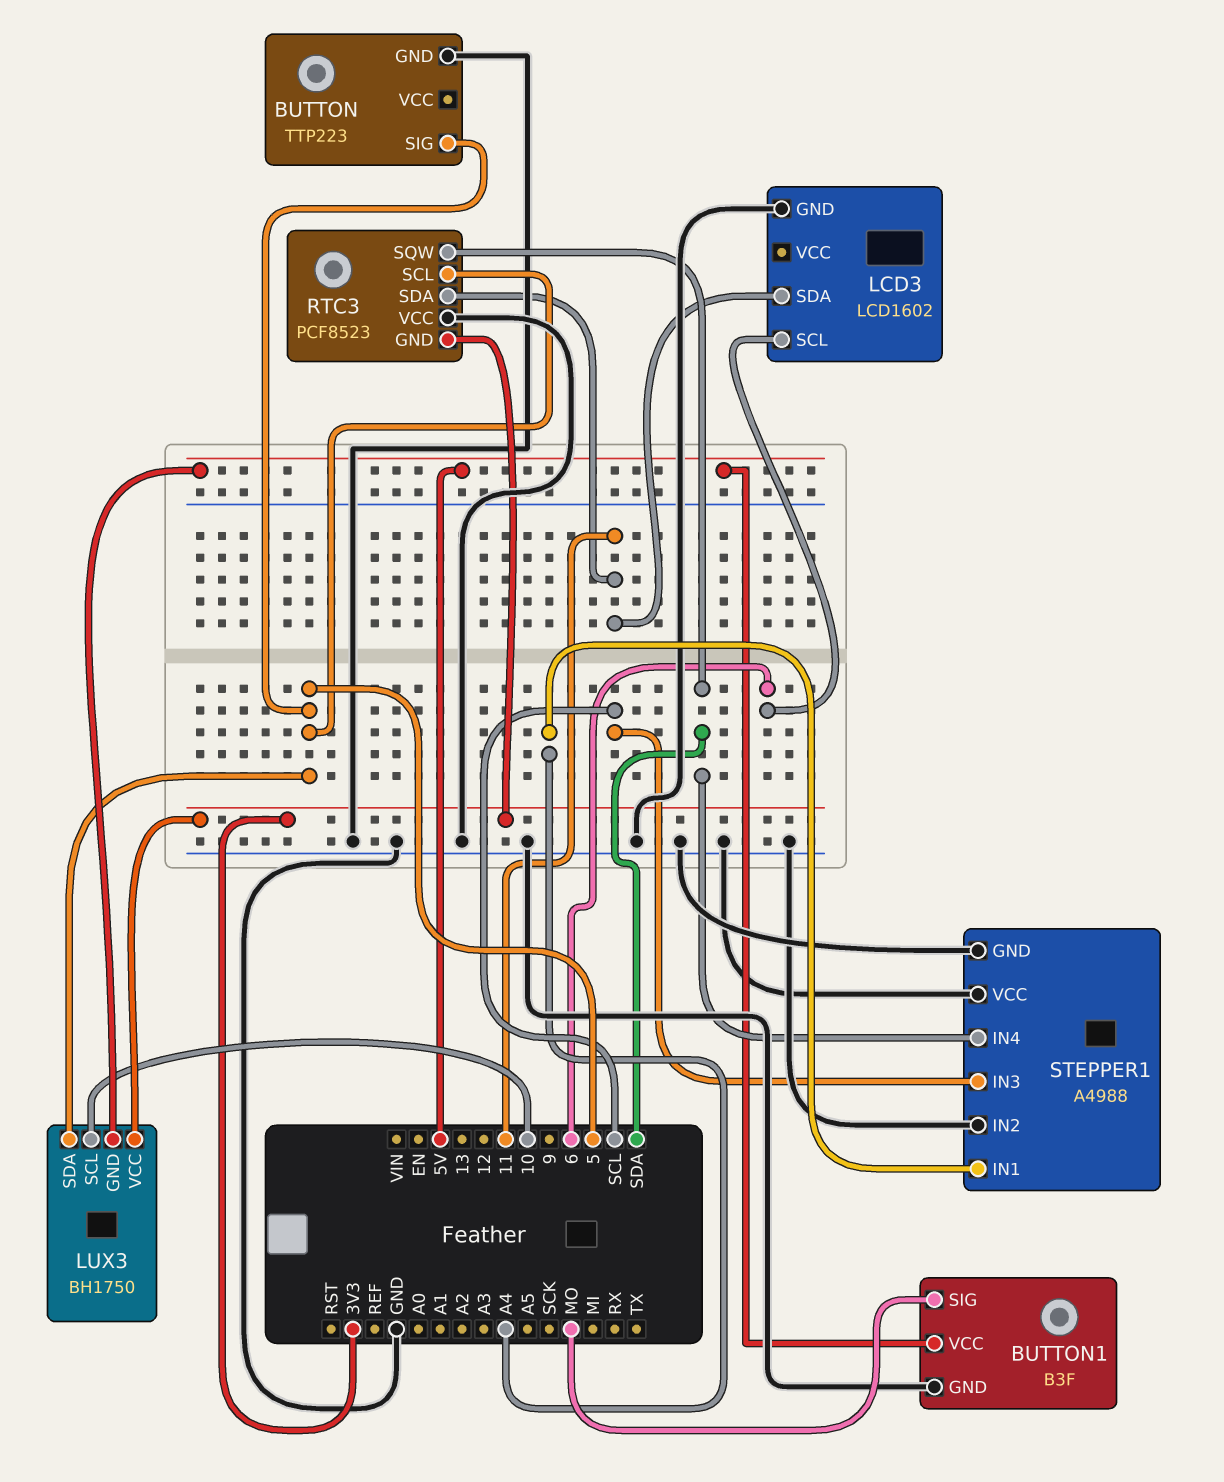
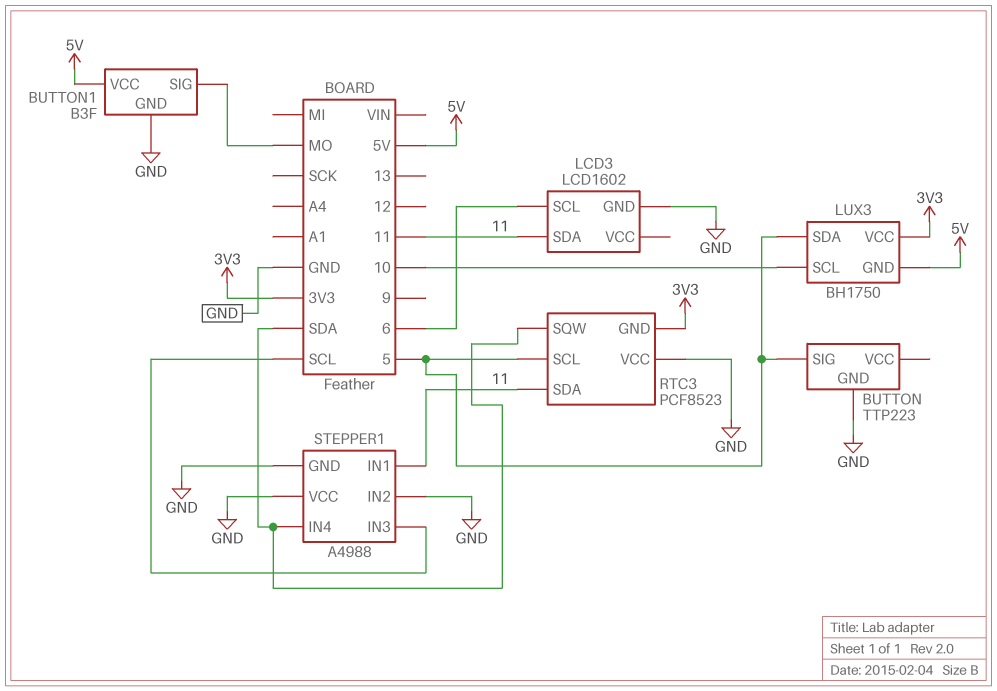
STEPPER1 pin IN1: A4 -> 11

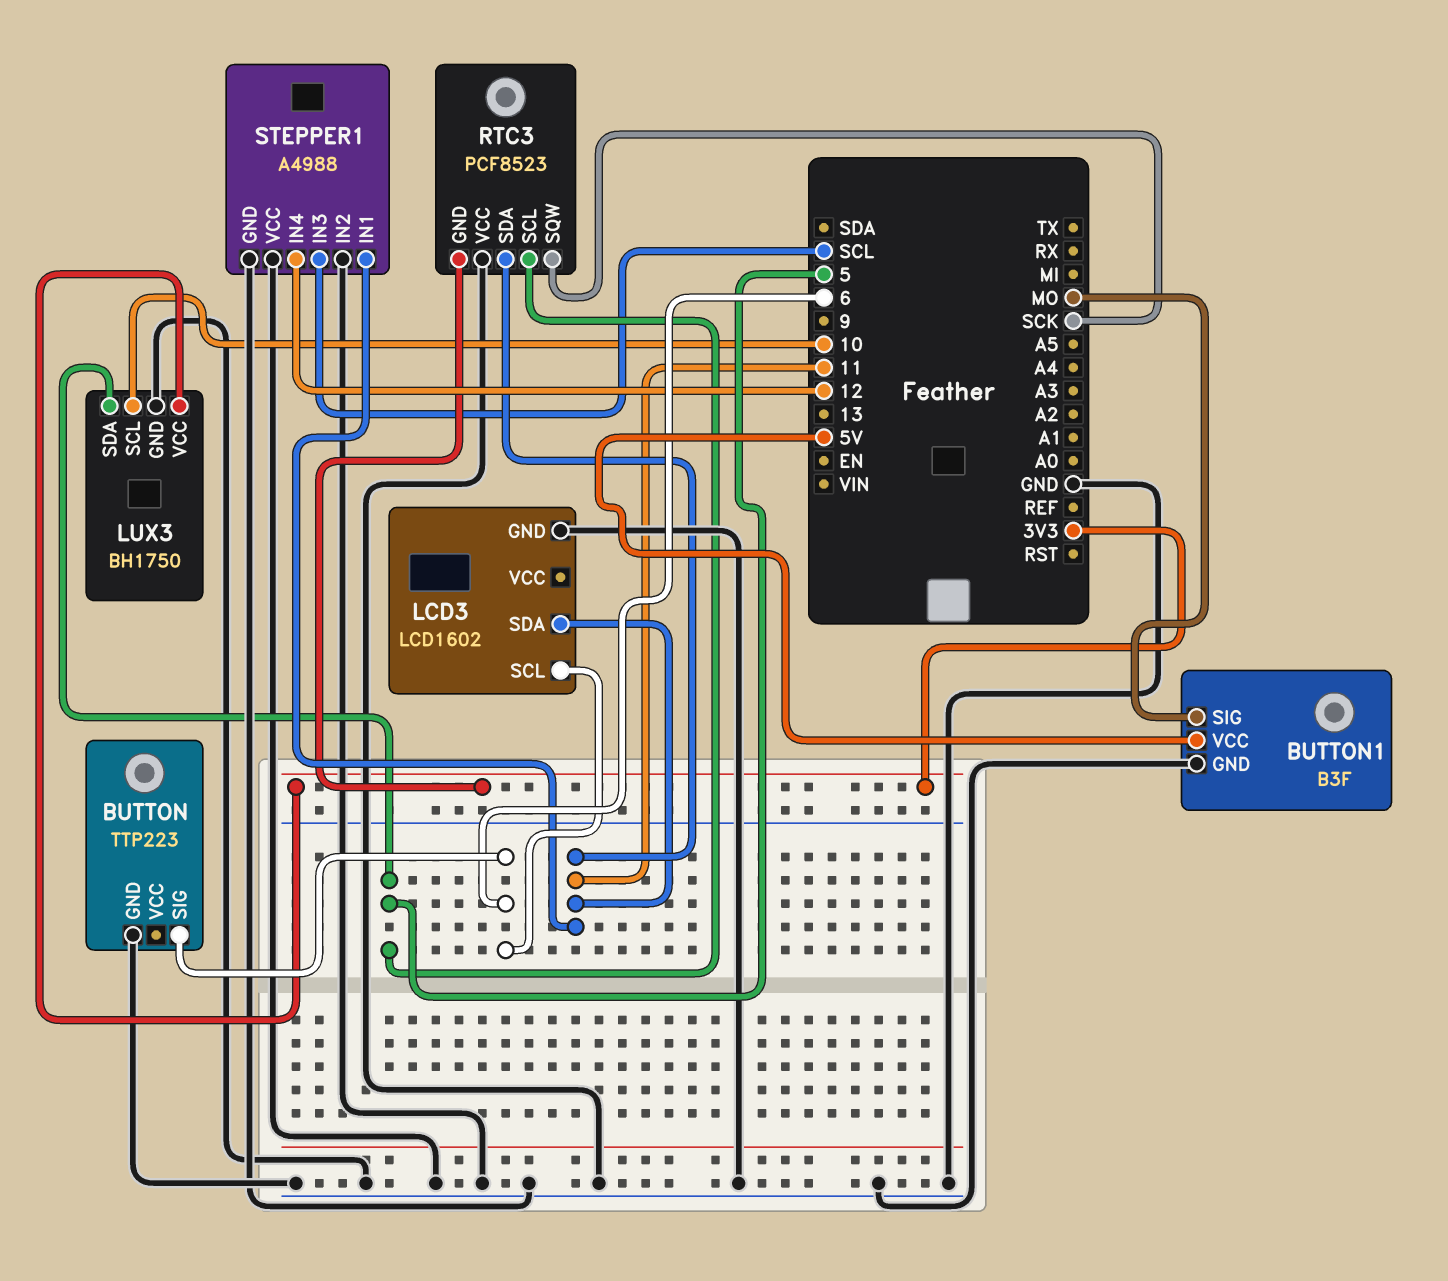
BUTTON pin SIG: 5 -> 6
LUX3 pin GND: 5V -> GND
RTC3 pin SQW: SDA -> SCK
STEPPER1 pin IN4: SDA -> 12

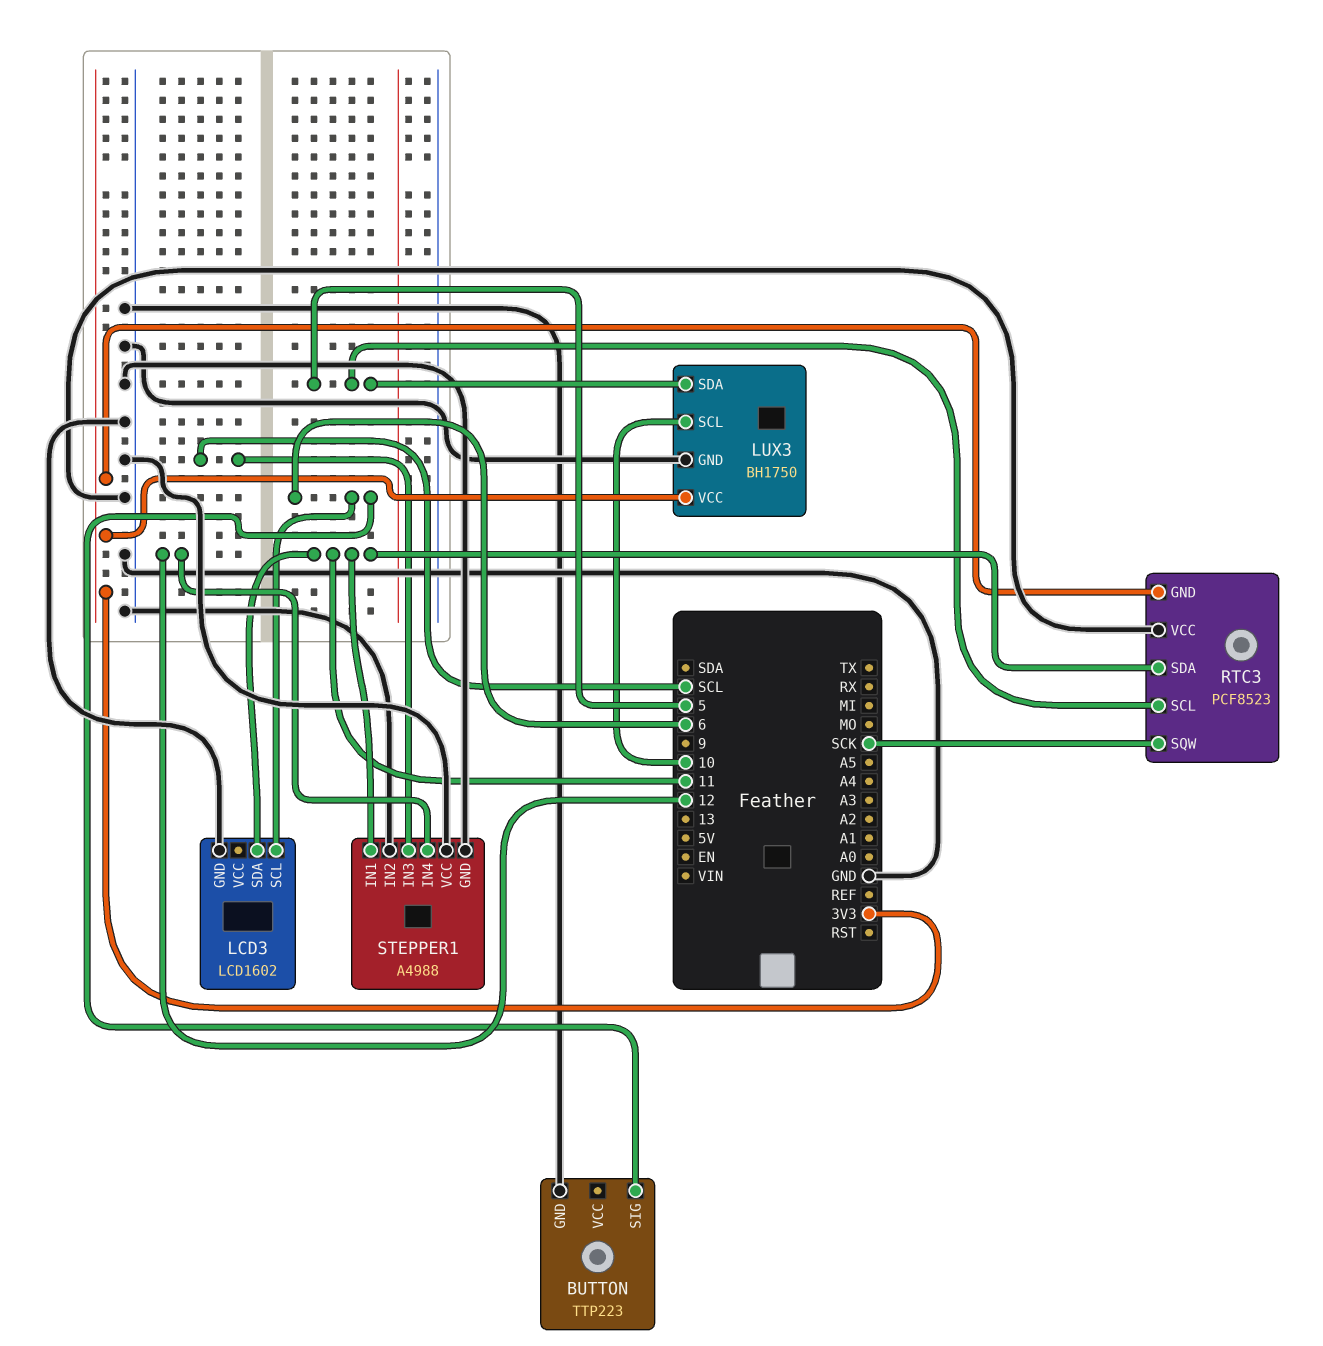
BUTTON1: B3F -> none
BUTTON1 pin GND: GND -> none
BUTTON1 pin SIG: MO -> none
BUTTON1 pin VCC: 5V -> none

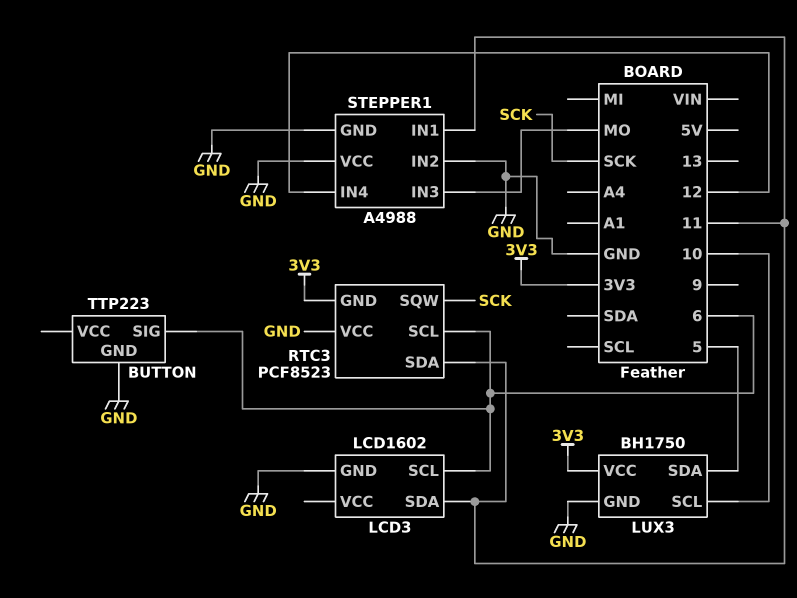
RTC3 pin SCL: 5 -> 6
STEPPER1 pin IN3: SCL -> MO

